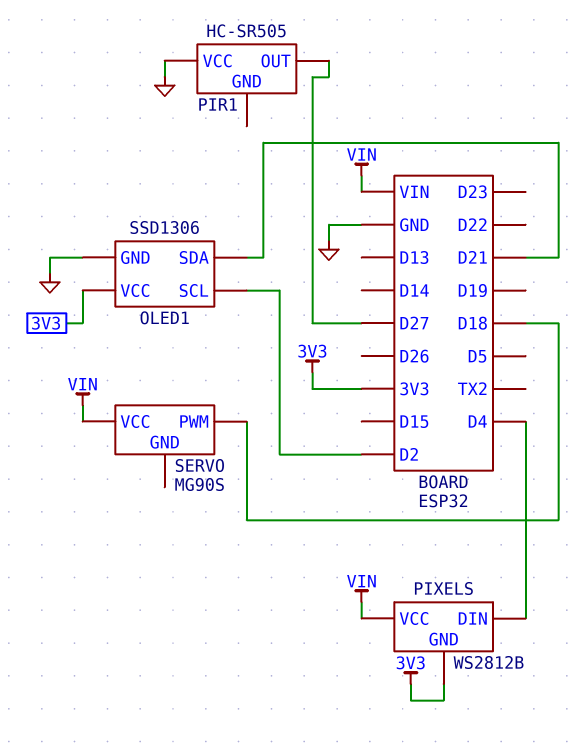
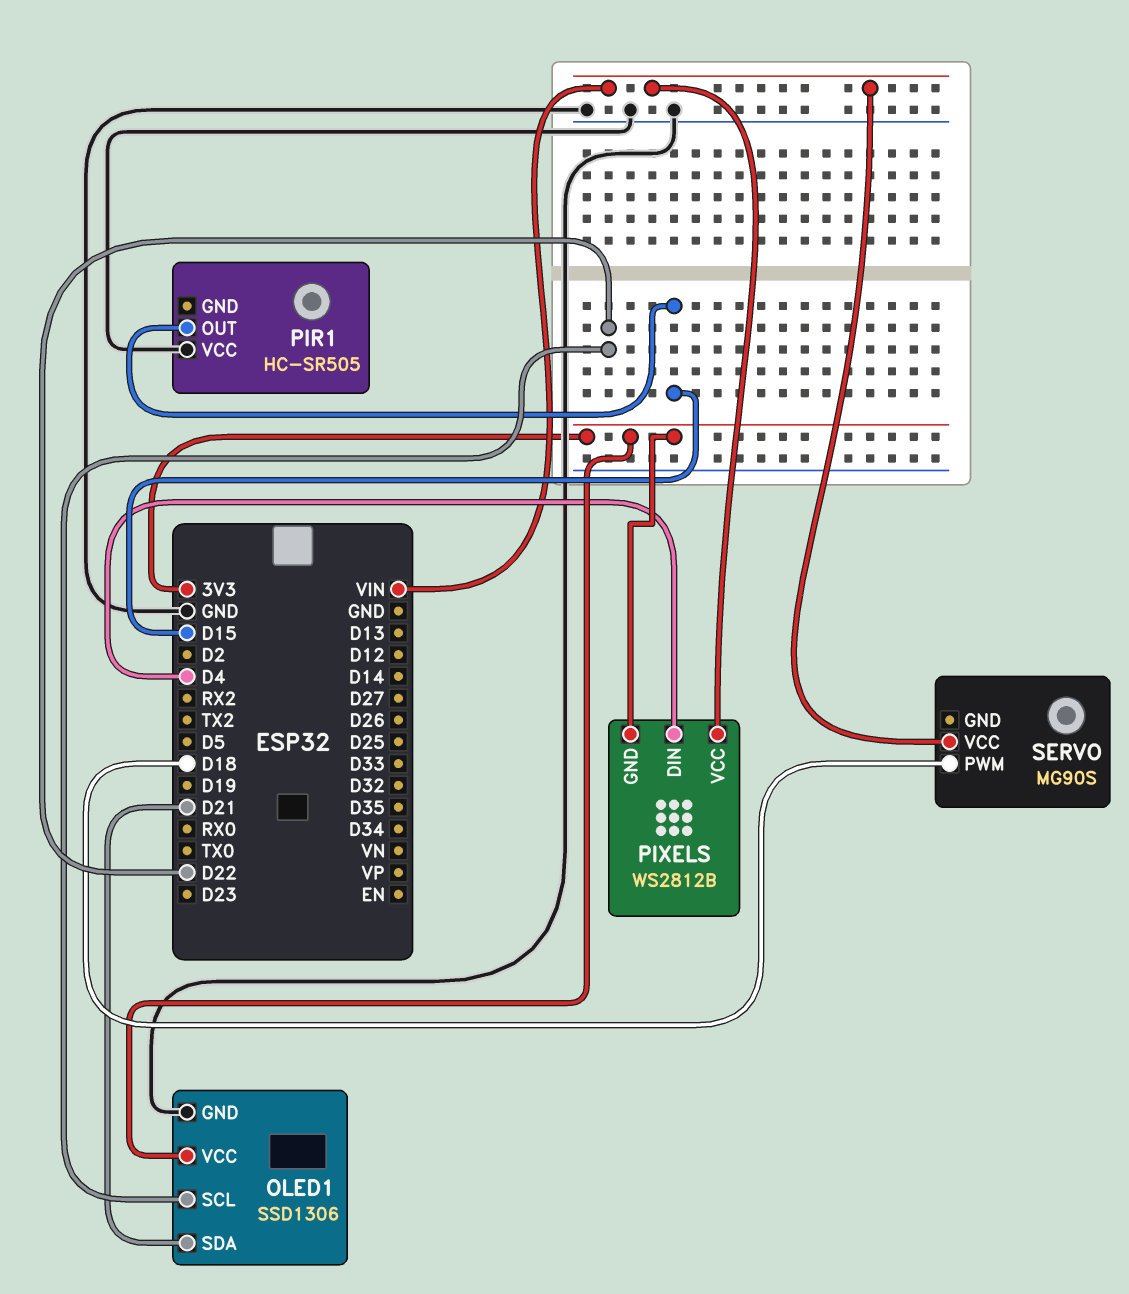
OLED1 pin SCL: D2 -> D22
PIR1 pin OUT: D27 -> D15

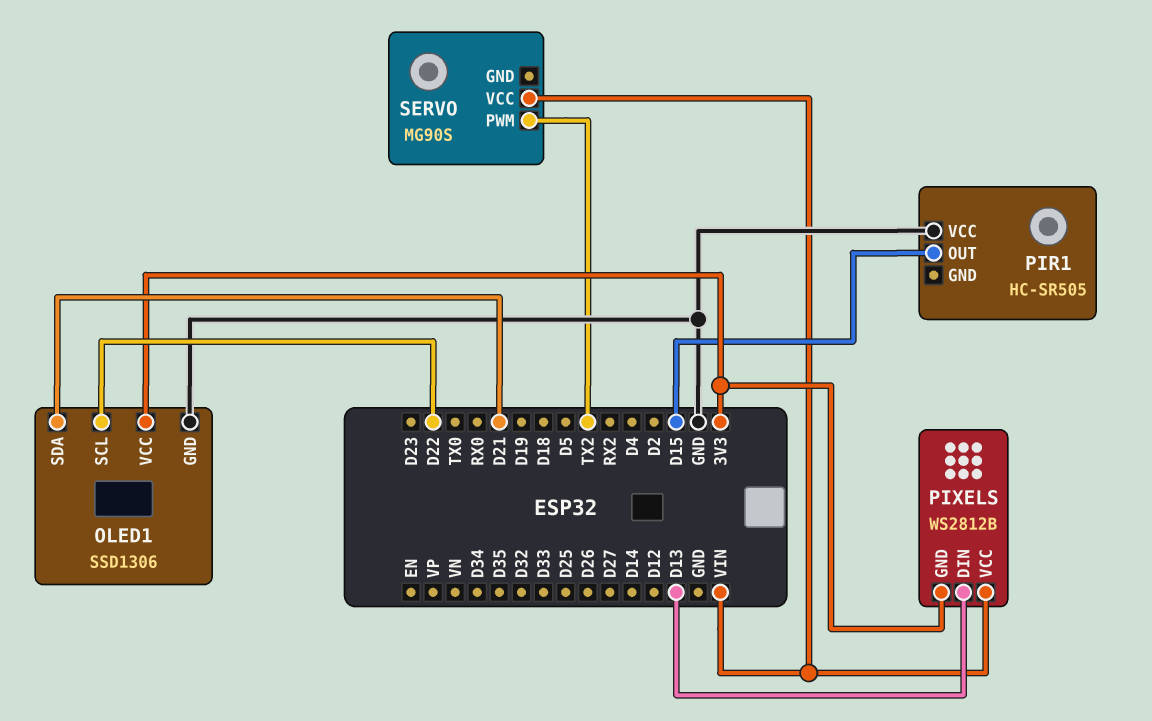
PIXELS pin DIN: D4 -> D13
SERVO pin PWM: D18 -> TX2

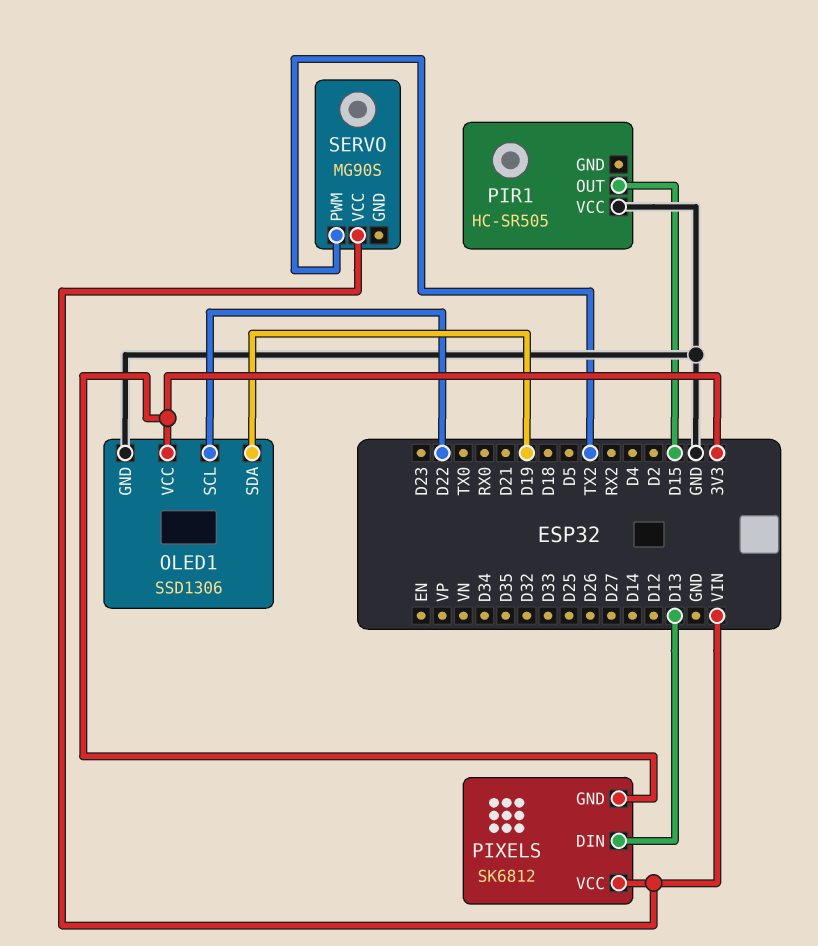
OLED1 pin SDA: D21 -> D19
PIXELS: WS2812B -> SK6812

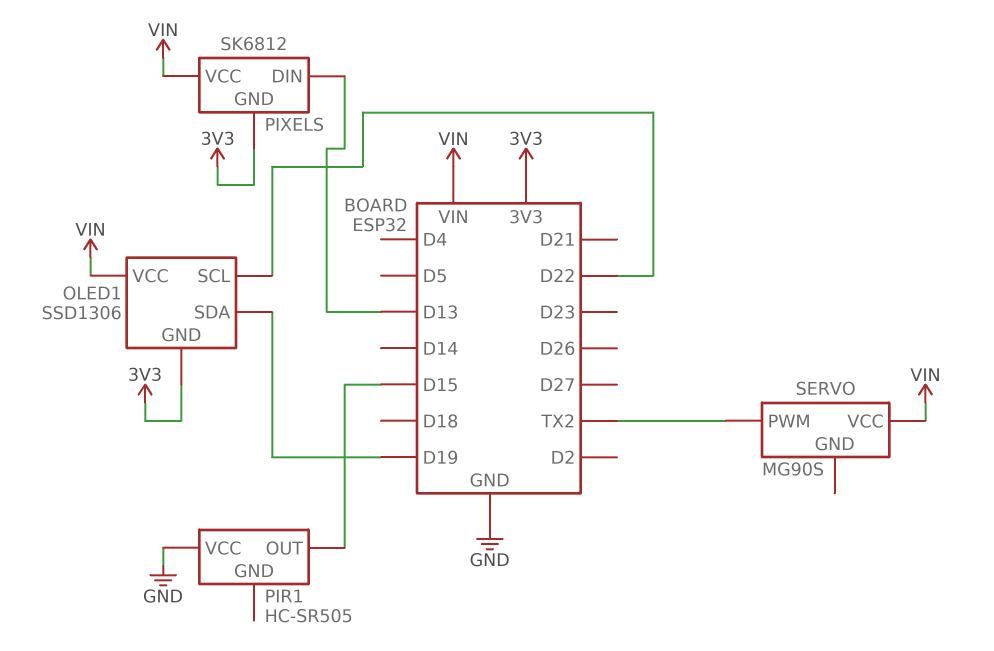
OLED1 pin GND: GND -> 3V3
OLED1 pin VCC: 3V3 -> VIN

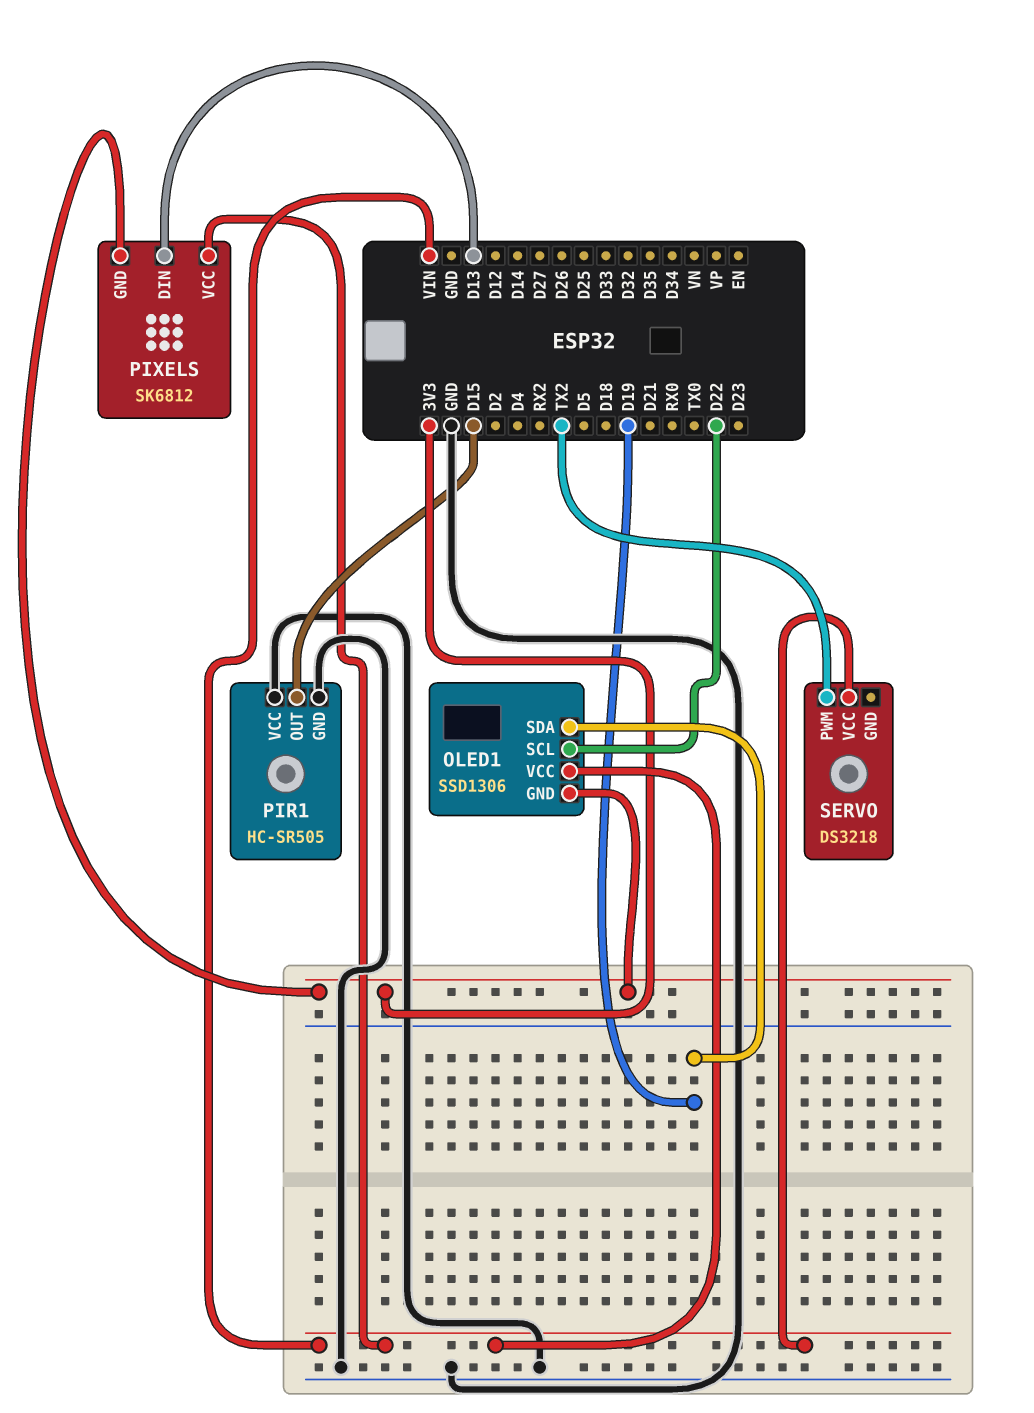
PIR1 pin GND: none -> GND
SERVO: MG90S -> DS3218

